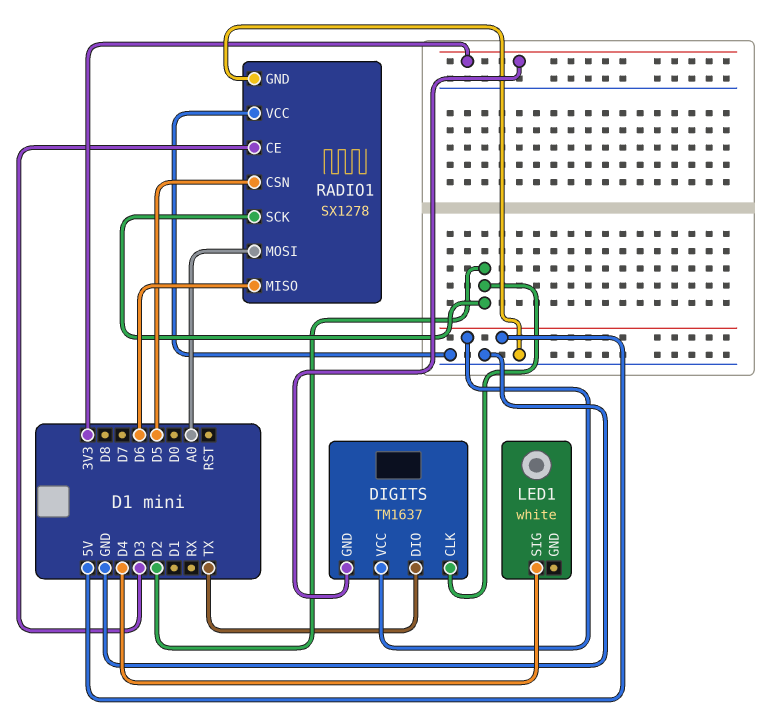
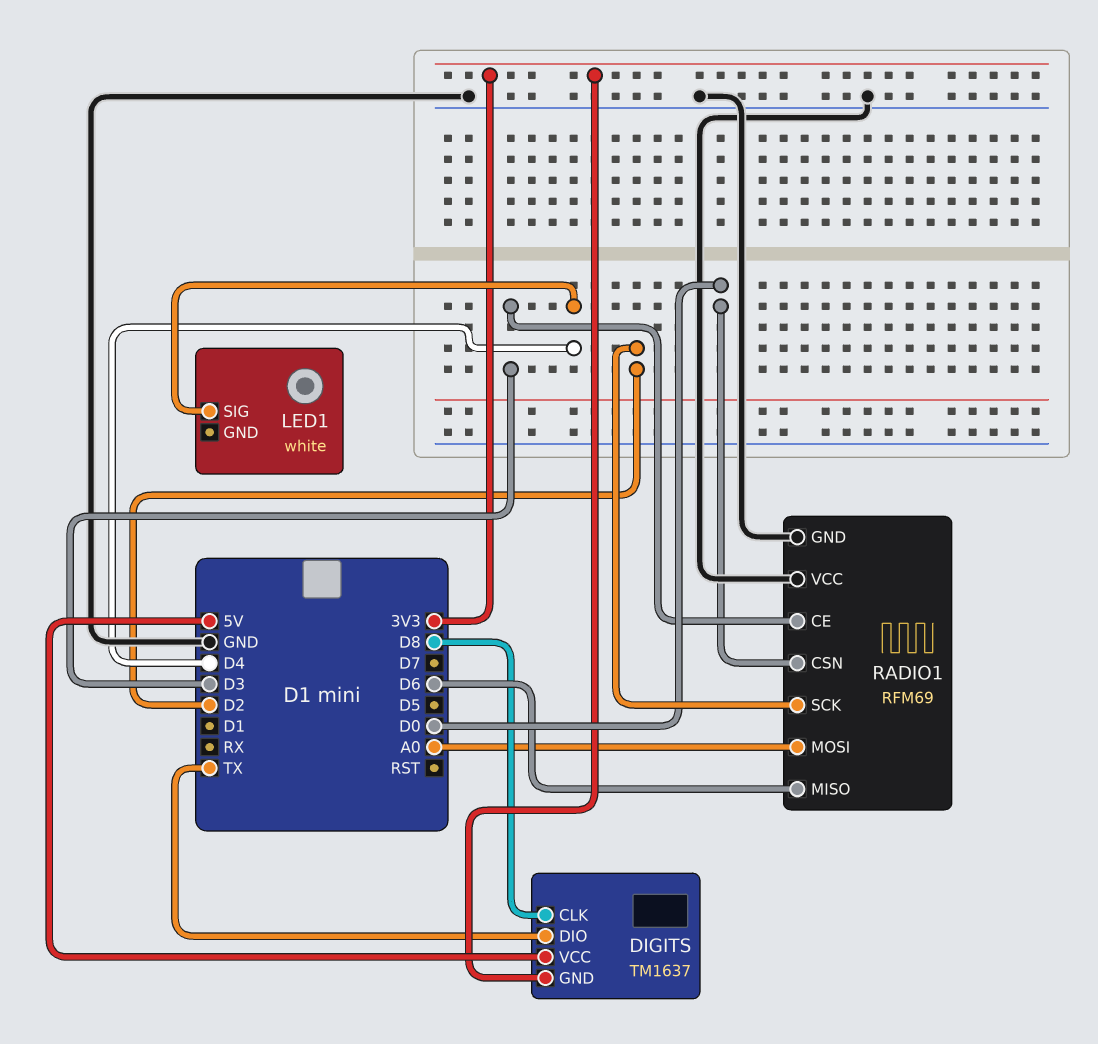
DIGITS pin CLK: D2 -> D8
RADIO1: SX1278 -> RFM69
RADIO1 pin CSN: D5 -> D0

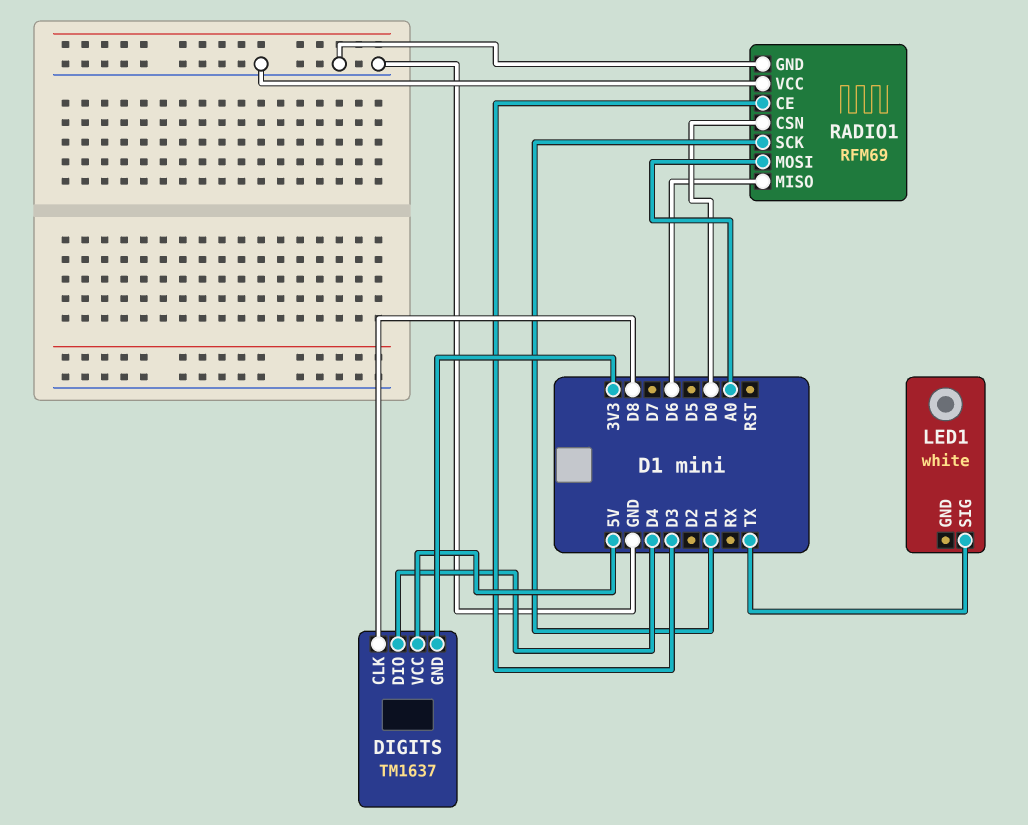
DIGITS pin DIO: TX -> D4
LED1 pin SIG: D4 -> TX
RADIO1 pin SCK: D2 -> D1

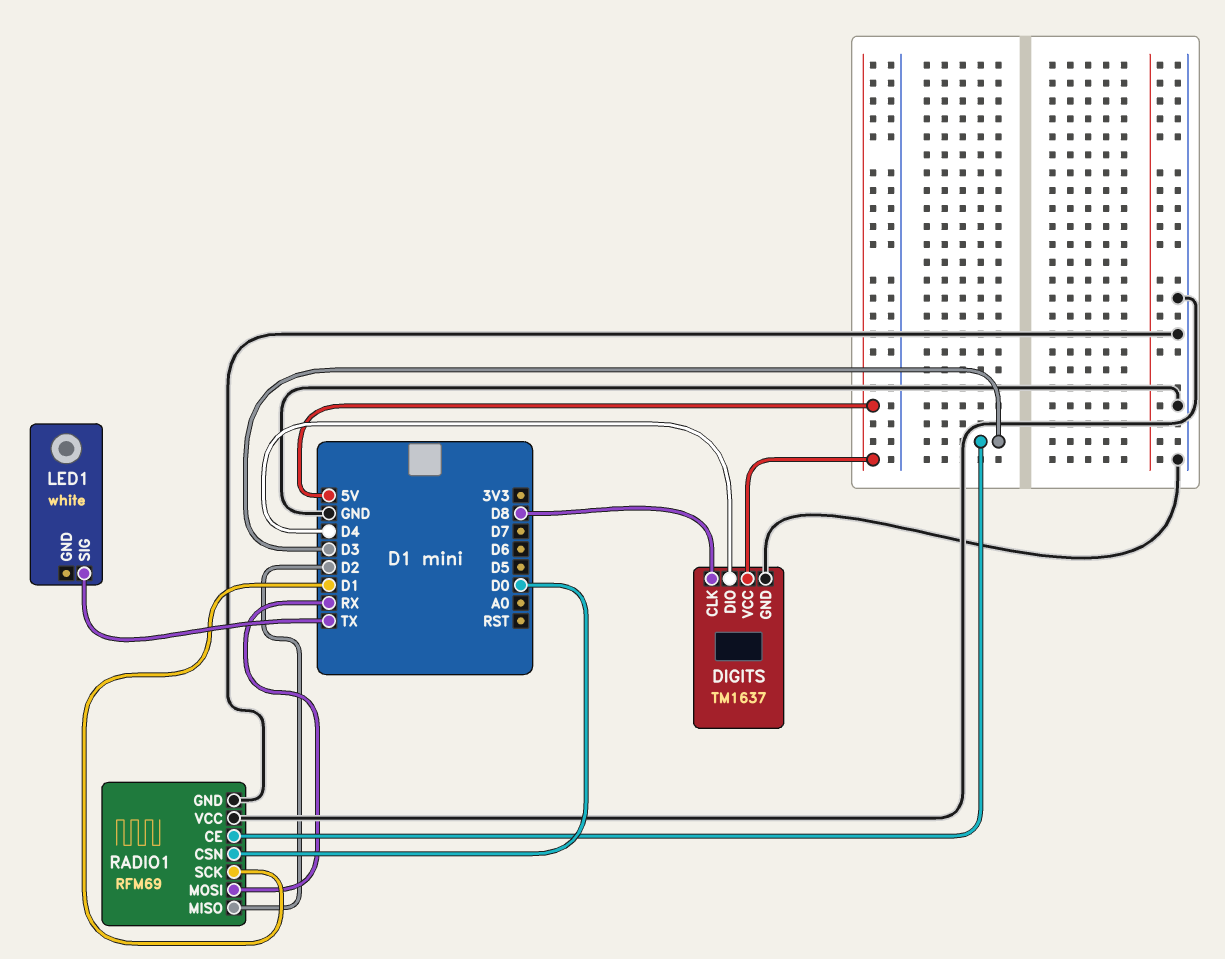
DIGITS pin GND: 3V3 -> GND
RADIO1 pin MISO: D6 -> D2
RADIO1 pin MOSI: A0 -> RX

